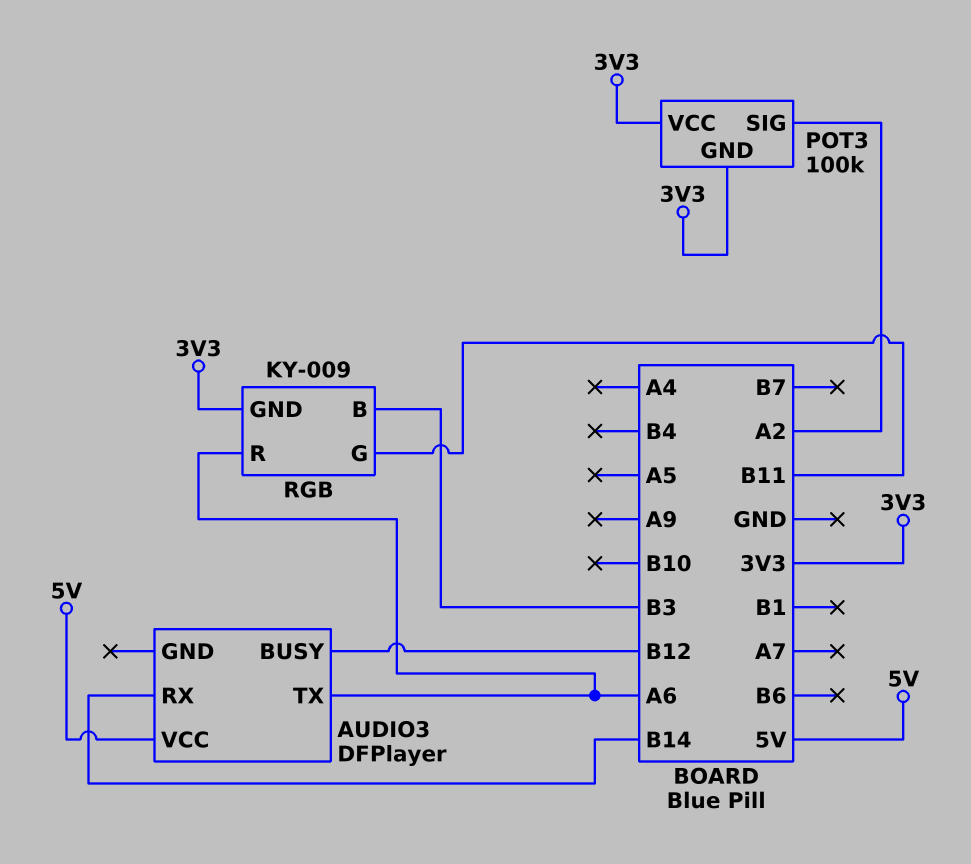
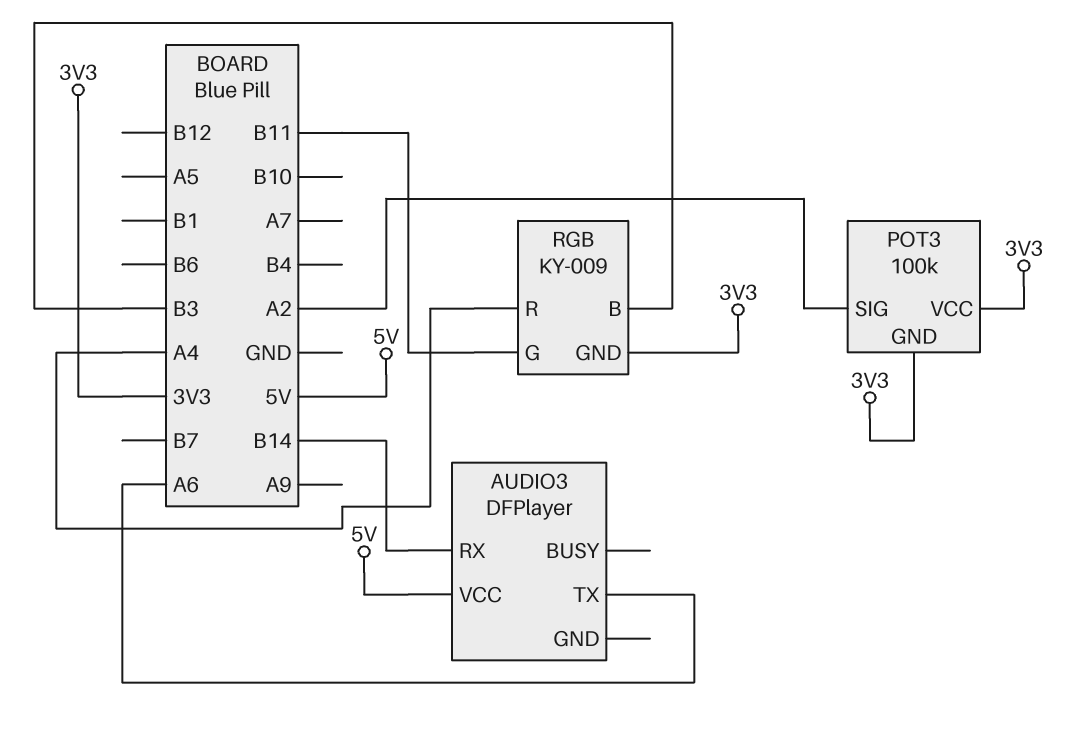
AUDIO3 pin BUSY: B12 -> none
RGB pin R: A6 -> A4

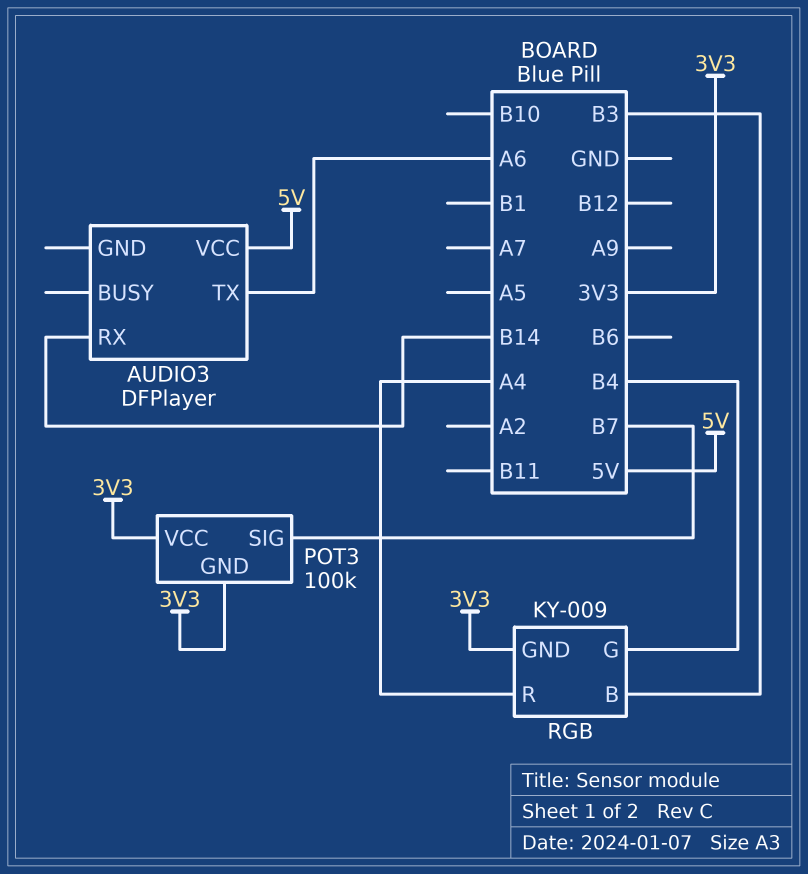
POT3 pin SIG: A2 -> B7
RGB pin G: B11 -> B4

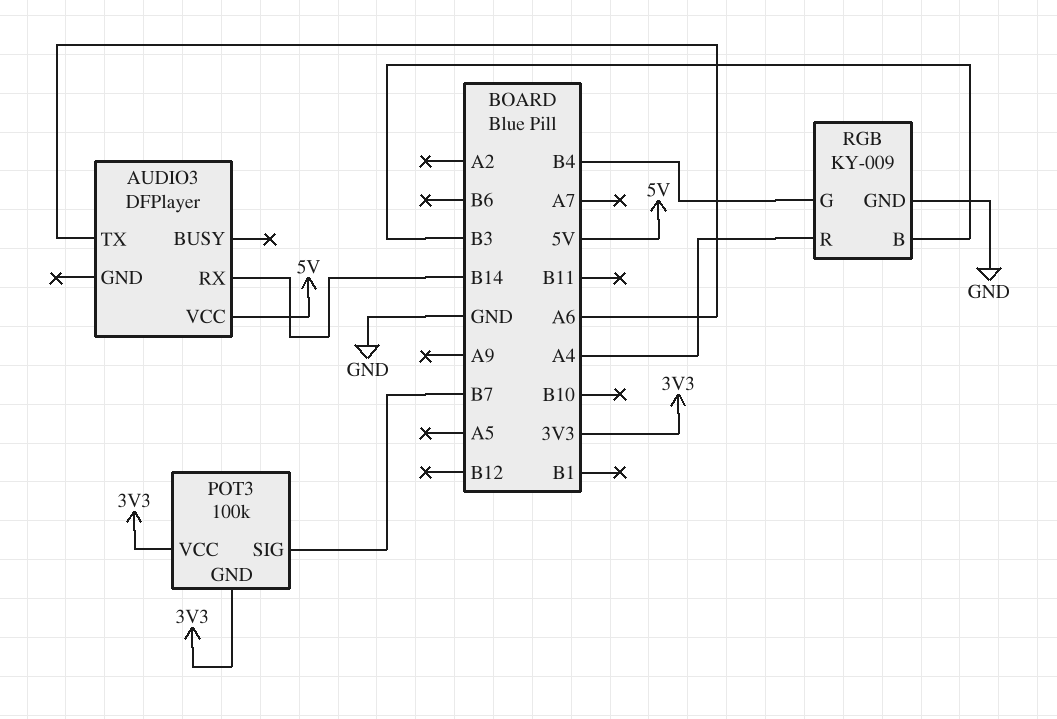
RGB pin GND: 3V3 -> GND

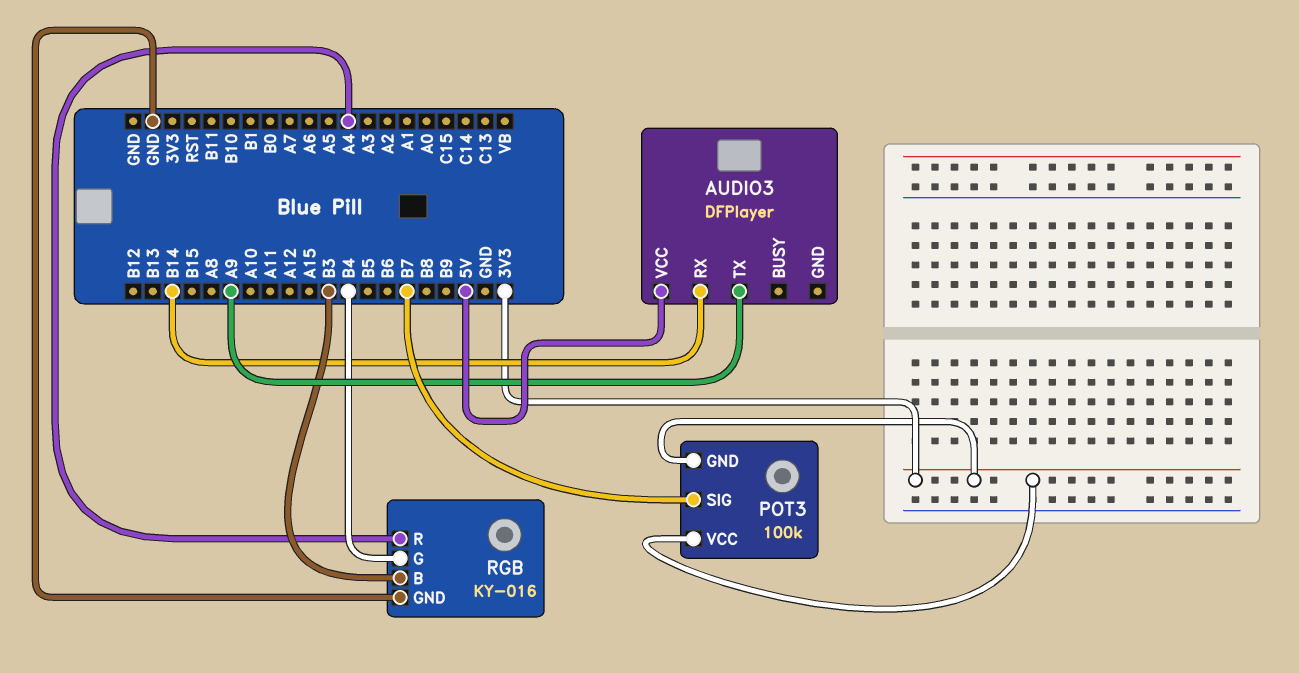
AUDIO3 pin TX: A6 -> A9
RGB: KY-009 -> KY-016

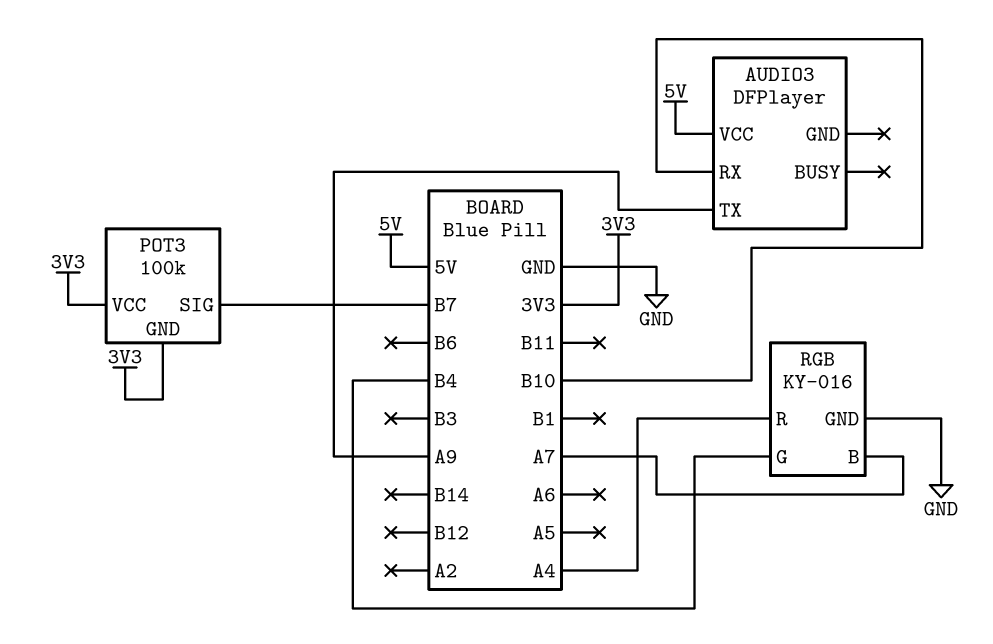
AUDIO3 pin RX: B14 -> B10
RGB pin B: B3 -> A7

